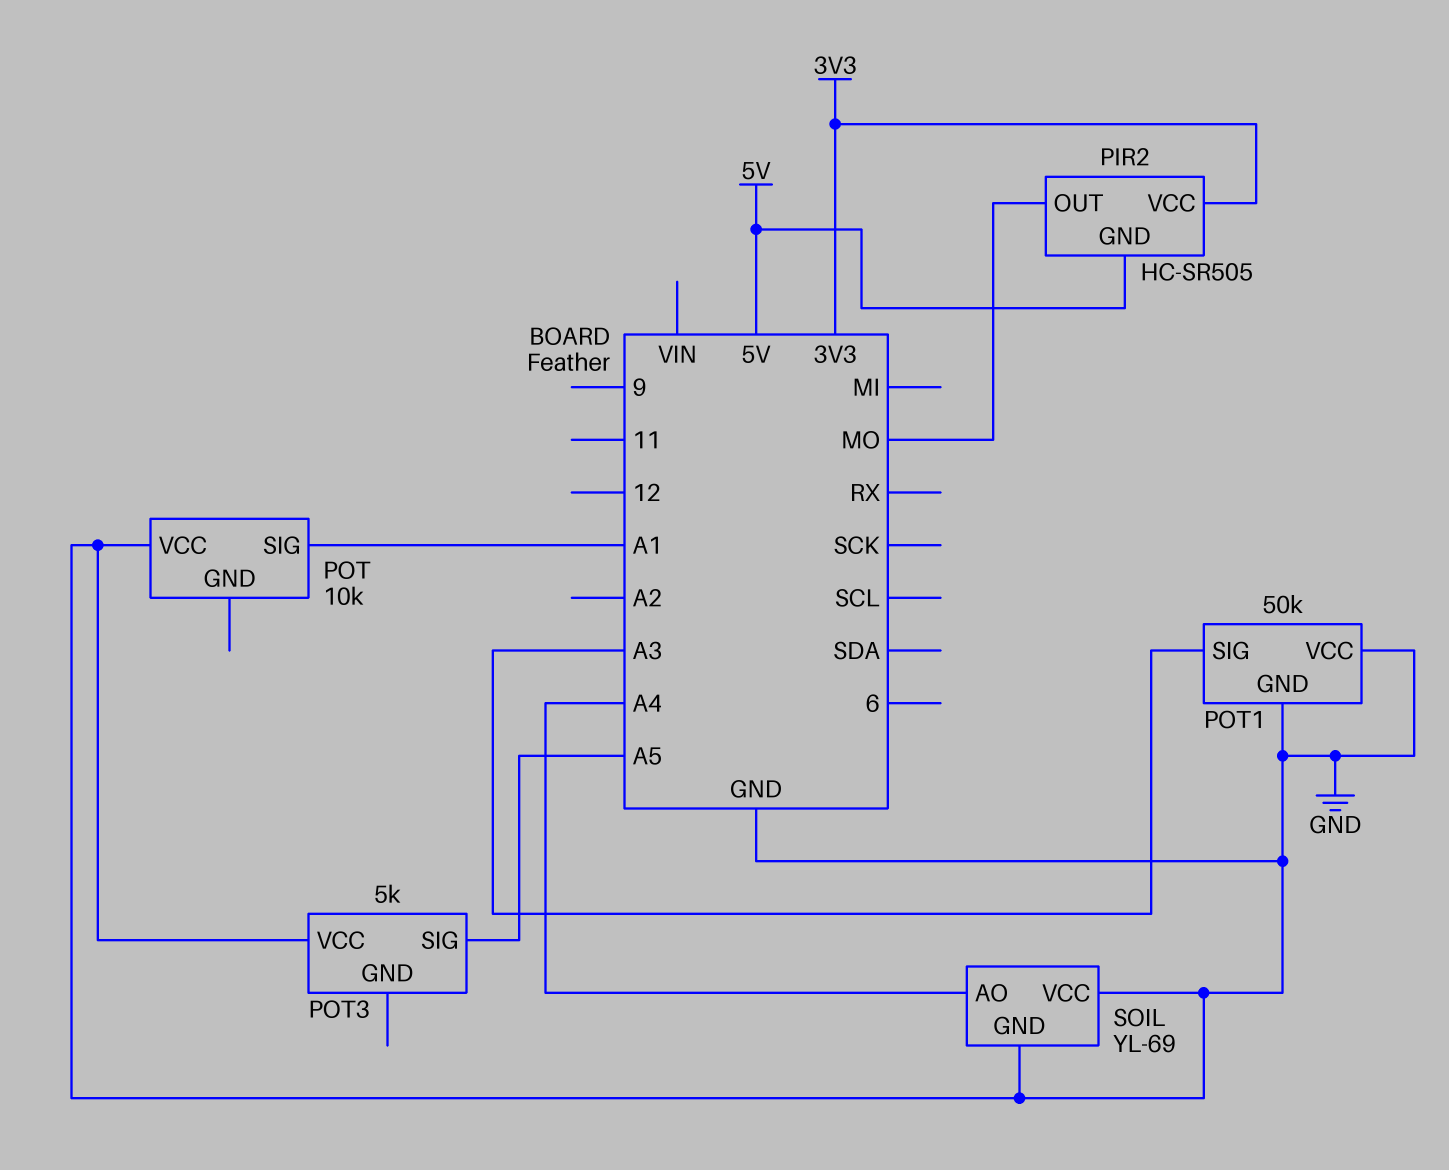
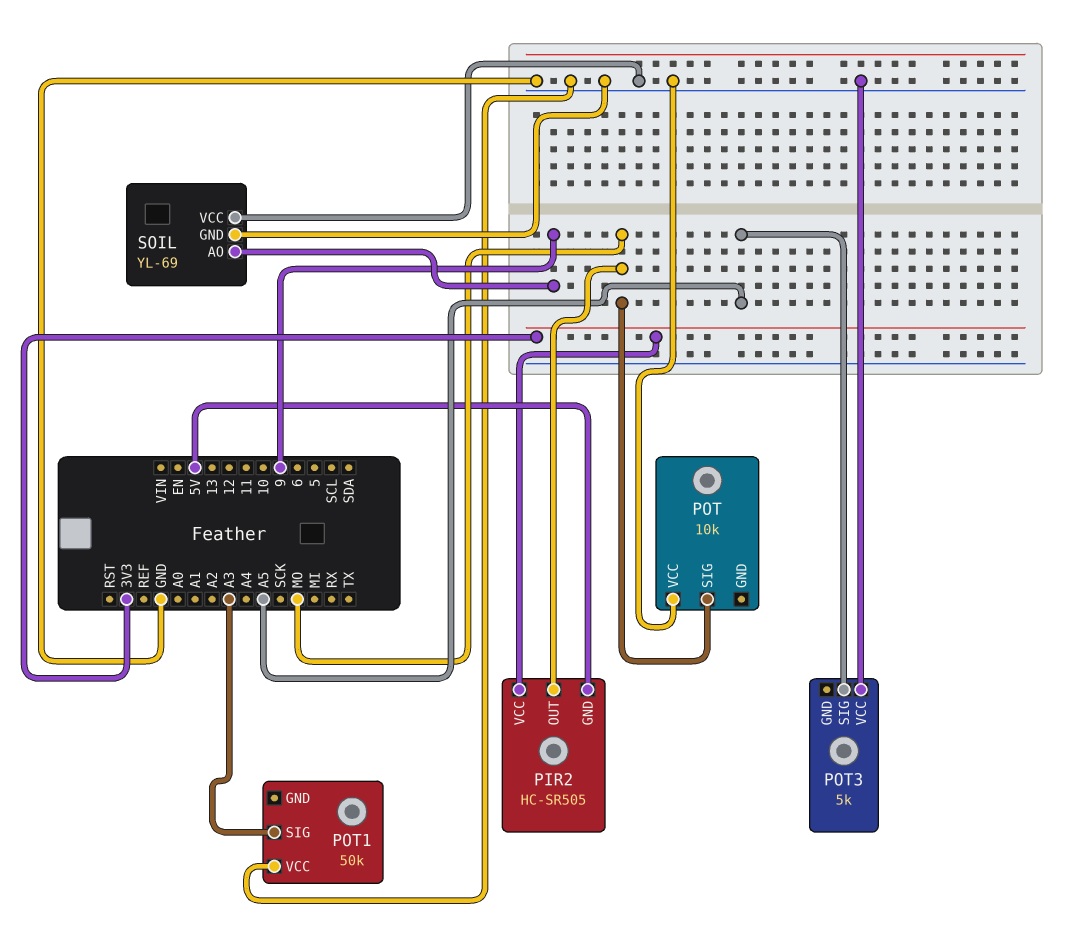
POT pin SIG: A1 -> MO
POT1 pin GND: GND -> none
SOIL pin AO: A4 -> 9

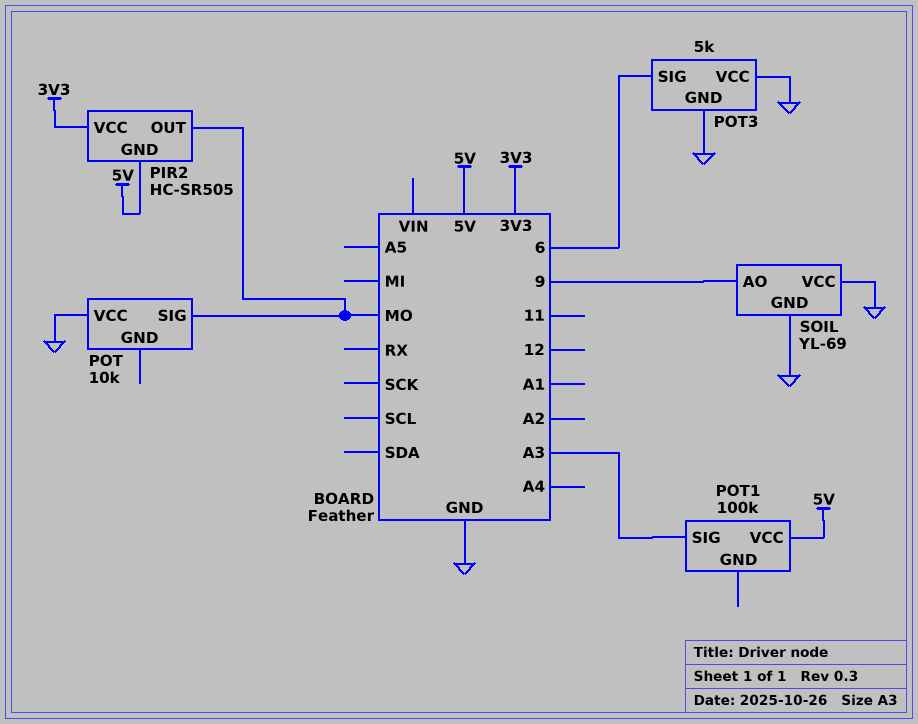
POT1: 50k -> 100k
POT1 pin VCC: GND -> 5V
POT3 pin GND: none -> GND
POT3 pin SIG: A5 -> 6

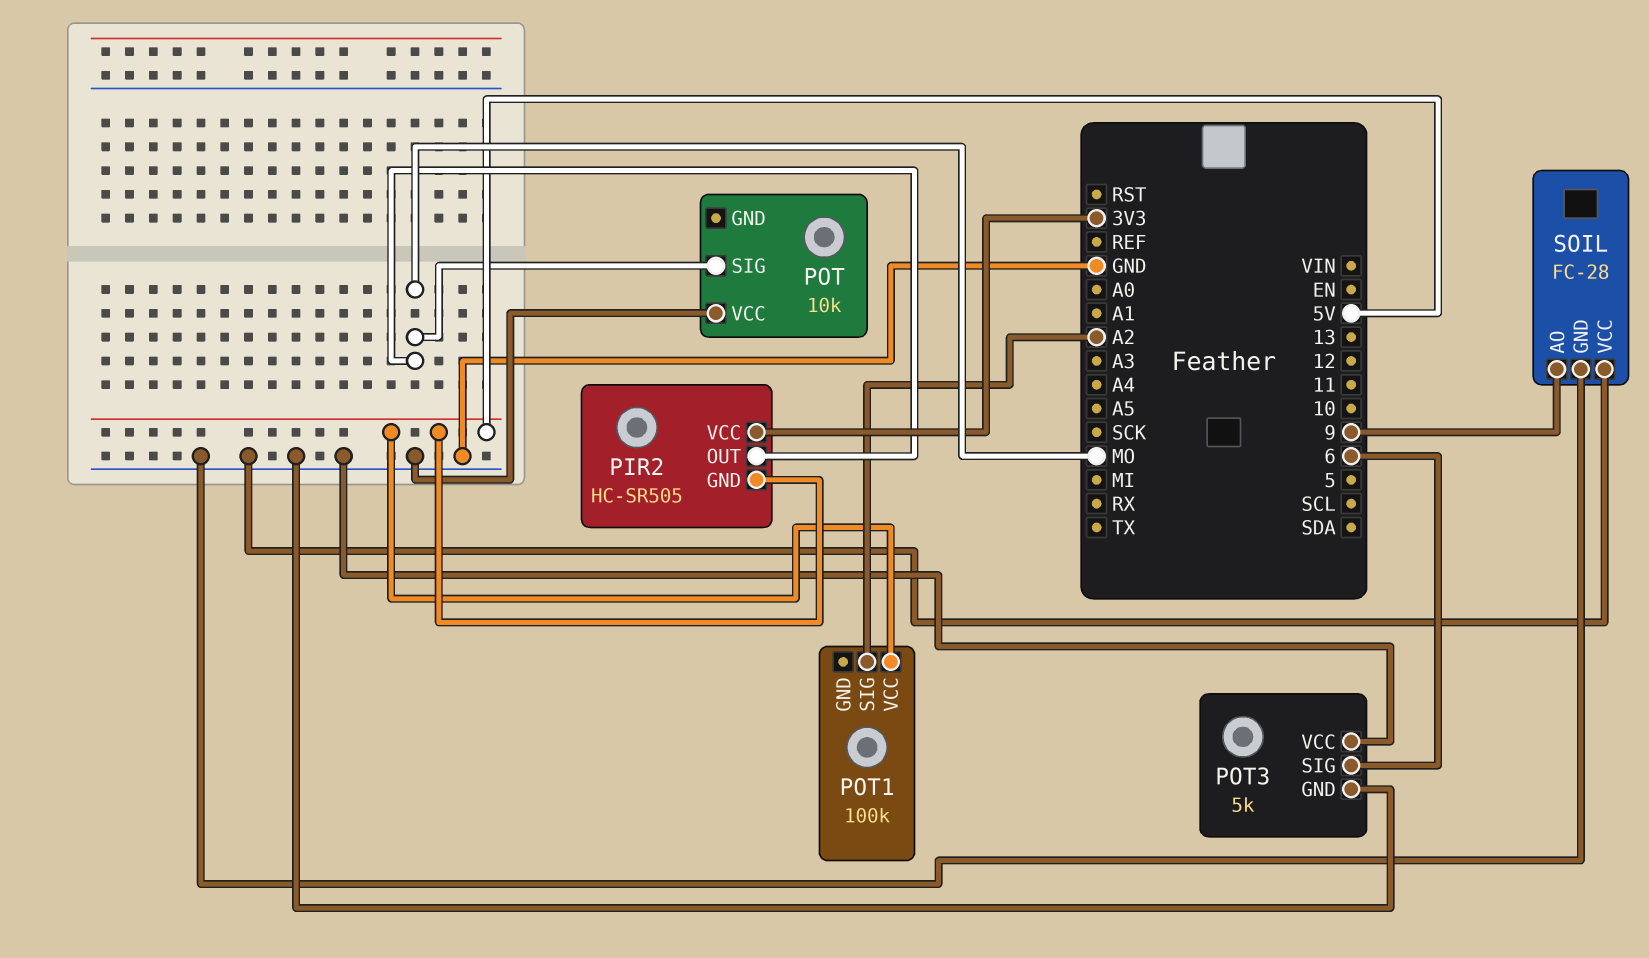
POT1 pin SIG: A3 -> A2
SOIL: YL-69 -> FC-28

